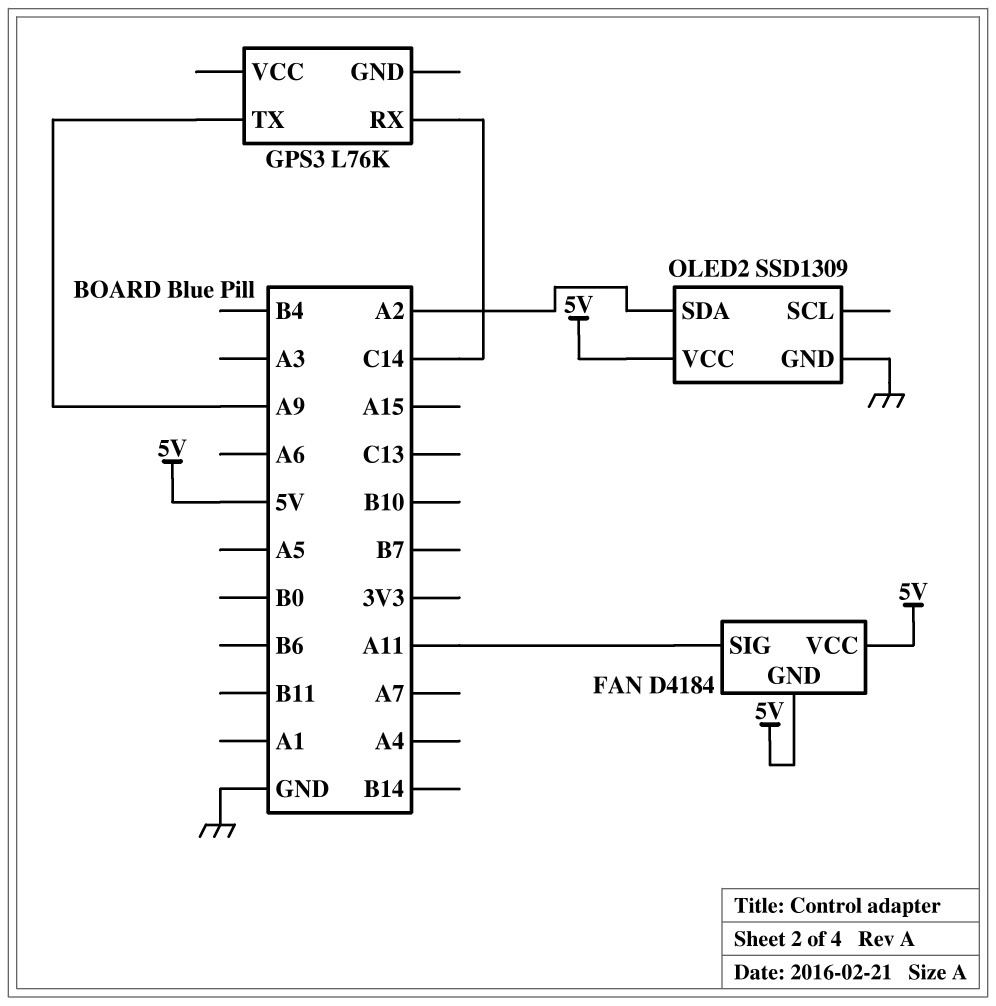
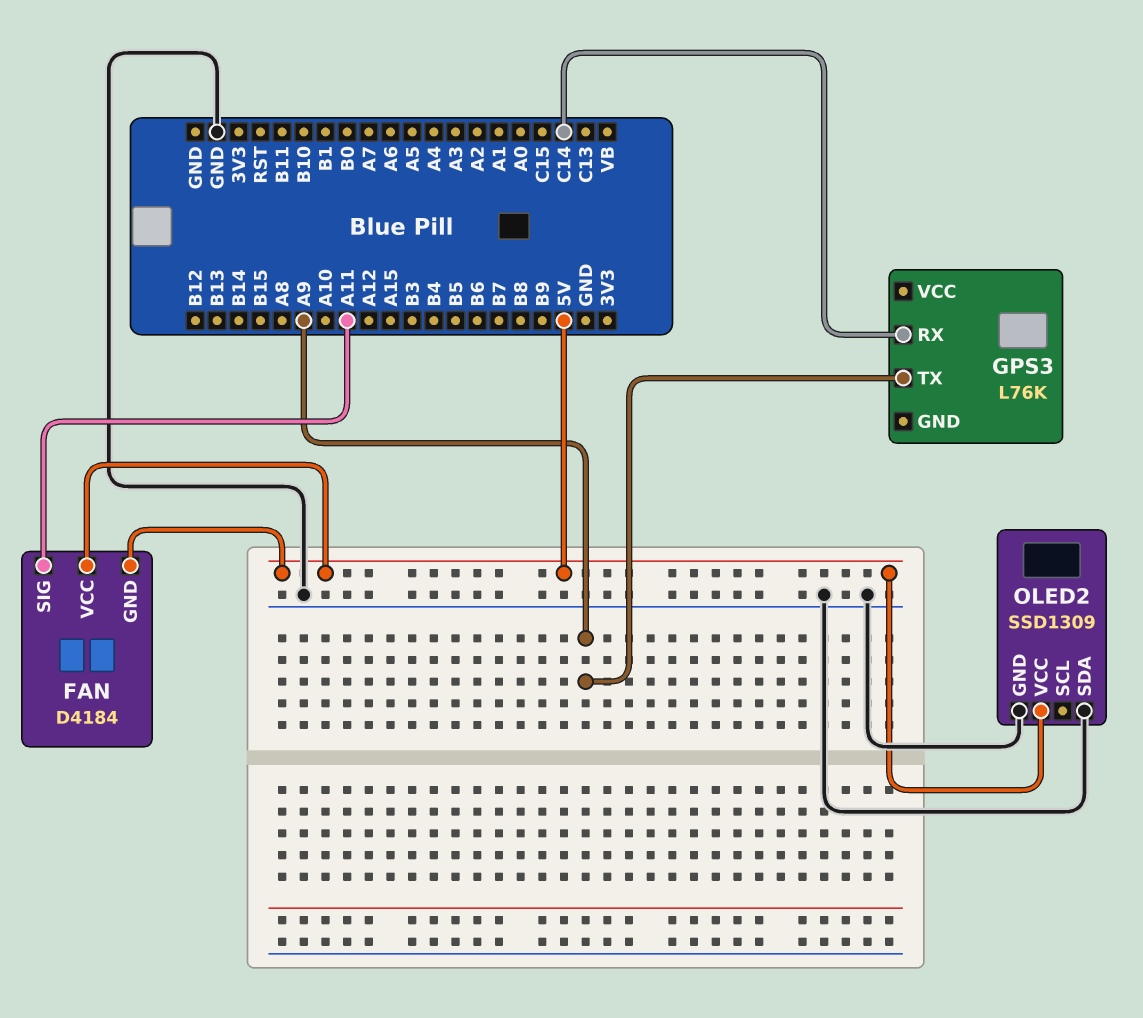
OLED2 pin SDA: A2 -> GND

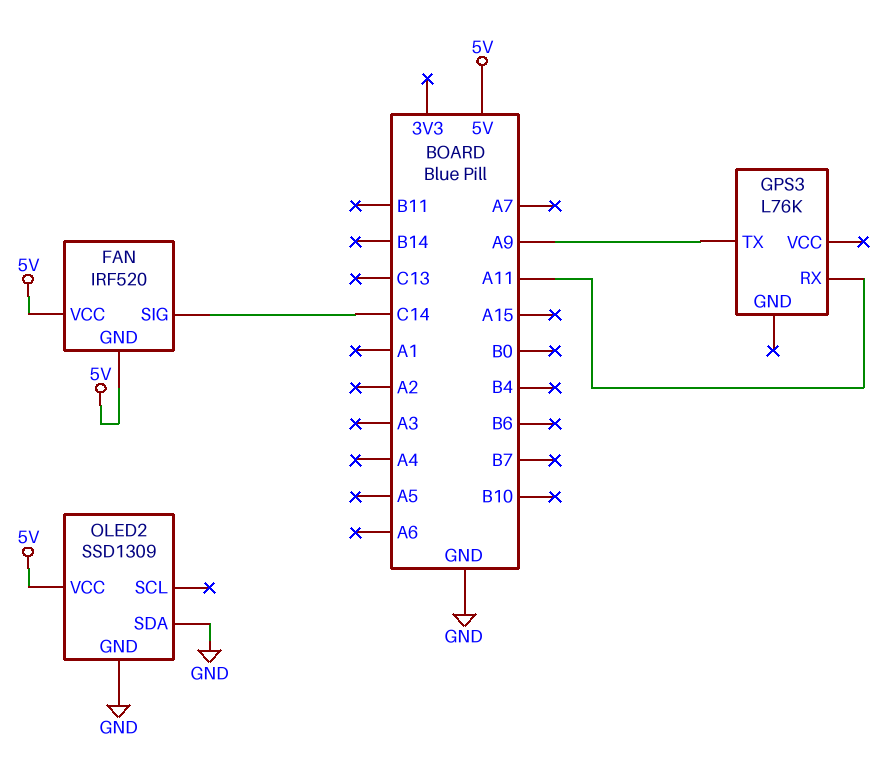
FAN: D4184 -> IRF520
FAN pin SIG: A11 -> C14
GPS3 pin RX: C14 -> A11

